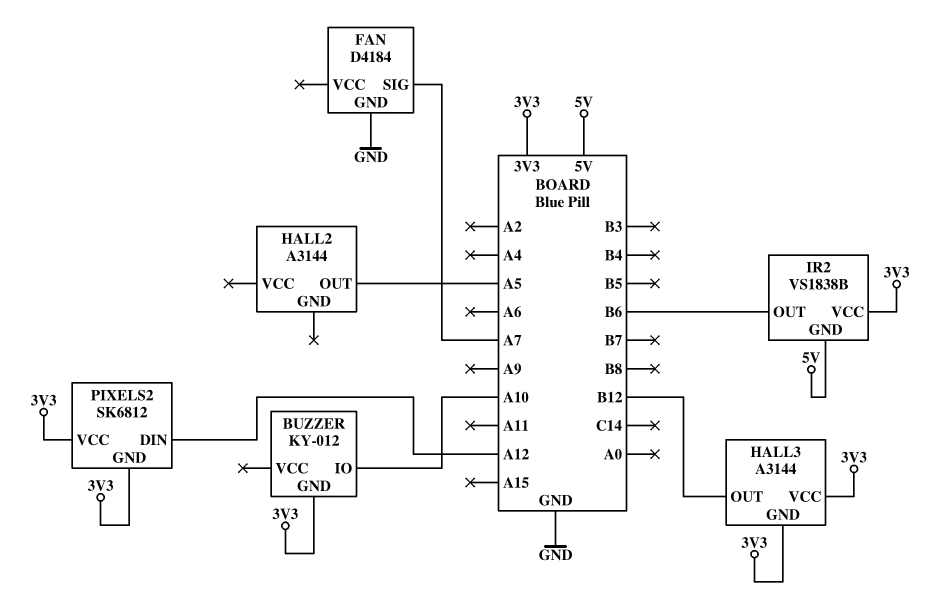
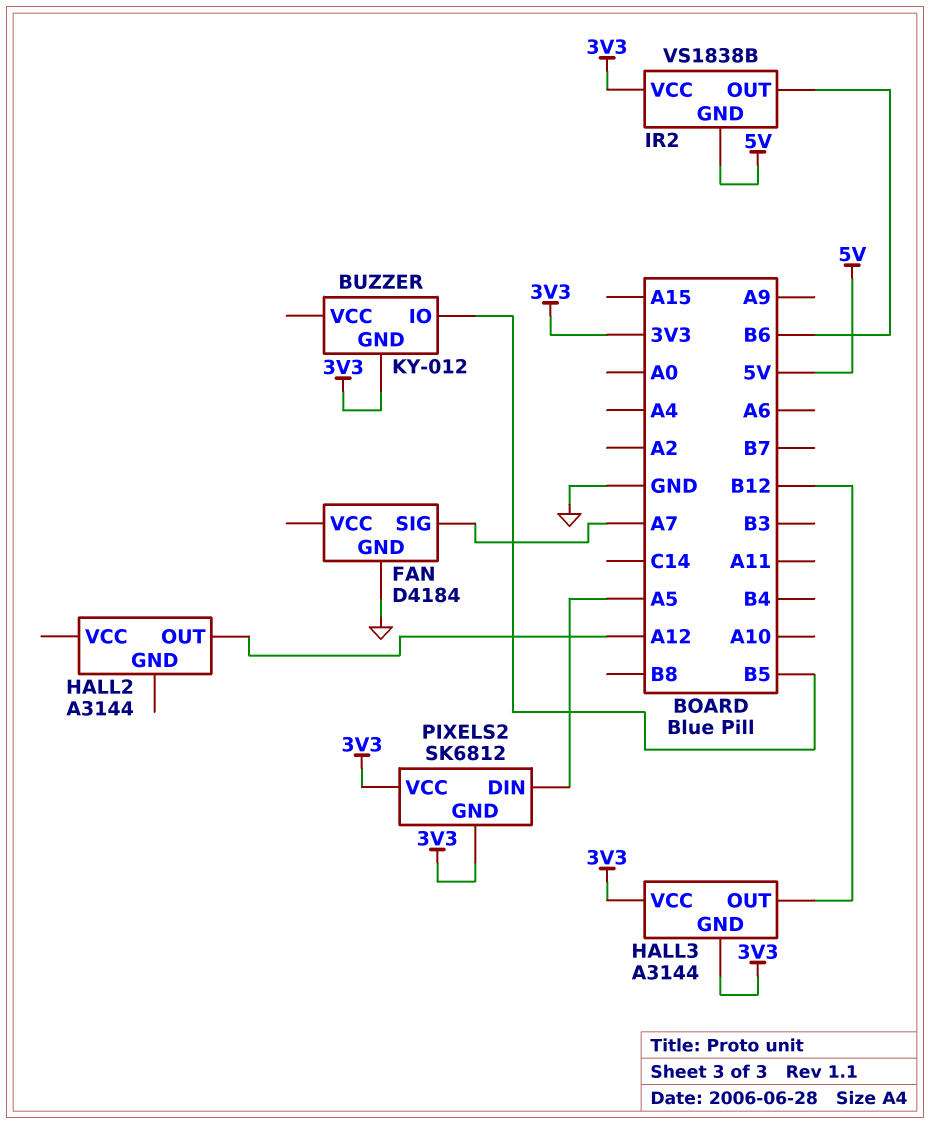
BUZZER pin IO: A10 -> B5
HALL2 pin OUT: A5 -> A12
PIXELS2 pin DIN: A12 -> A5

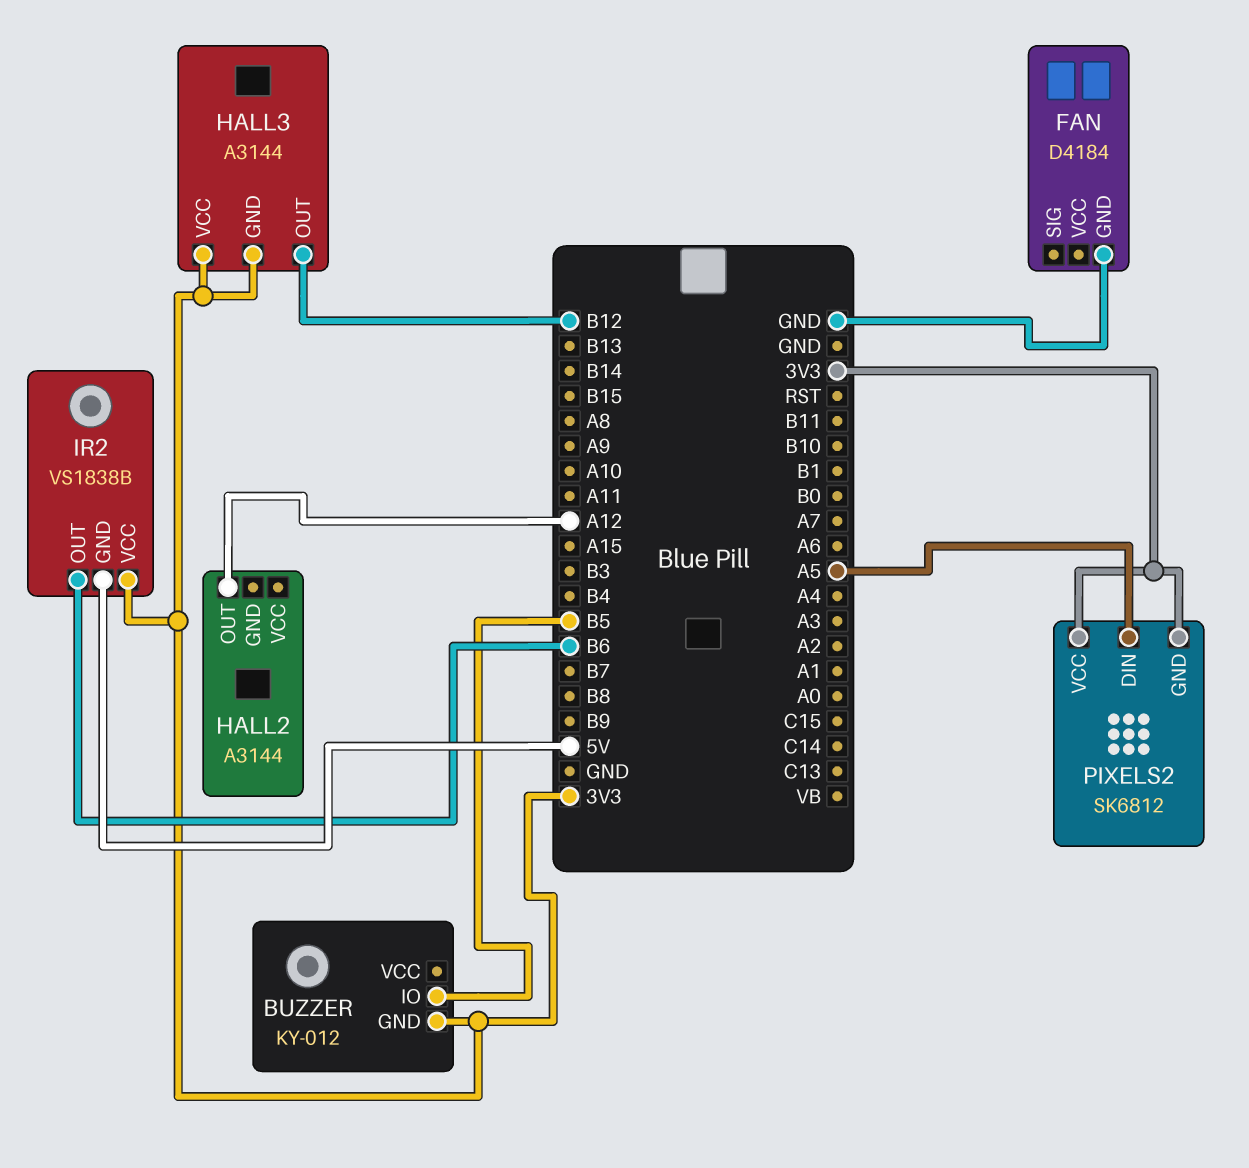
FAN pin SIG: A7 -> none

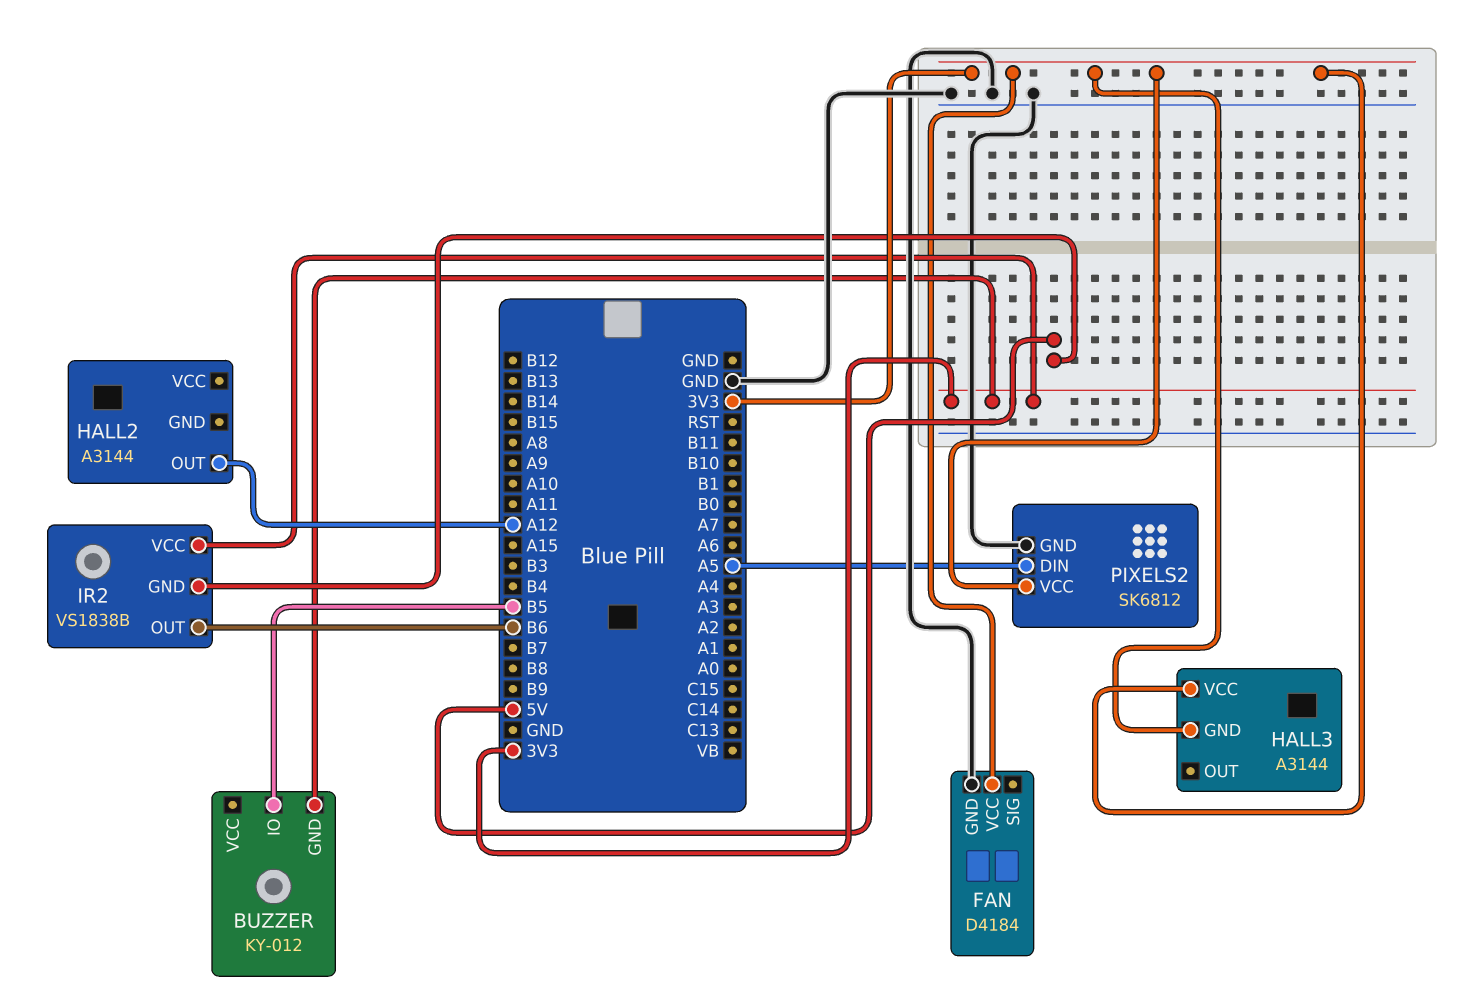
FAN pin VCC: none -> 3V3
HALL3 pin OUT: B12 -> none
PIXELS2 pin GND: 3V3 -> GND

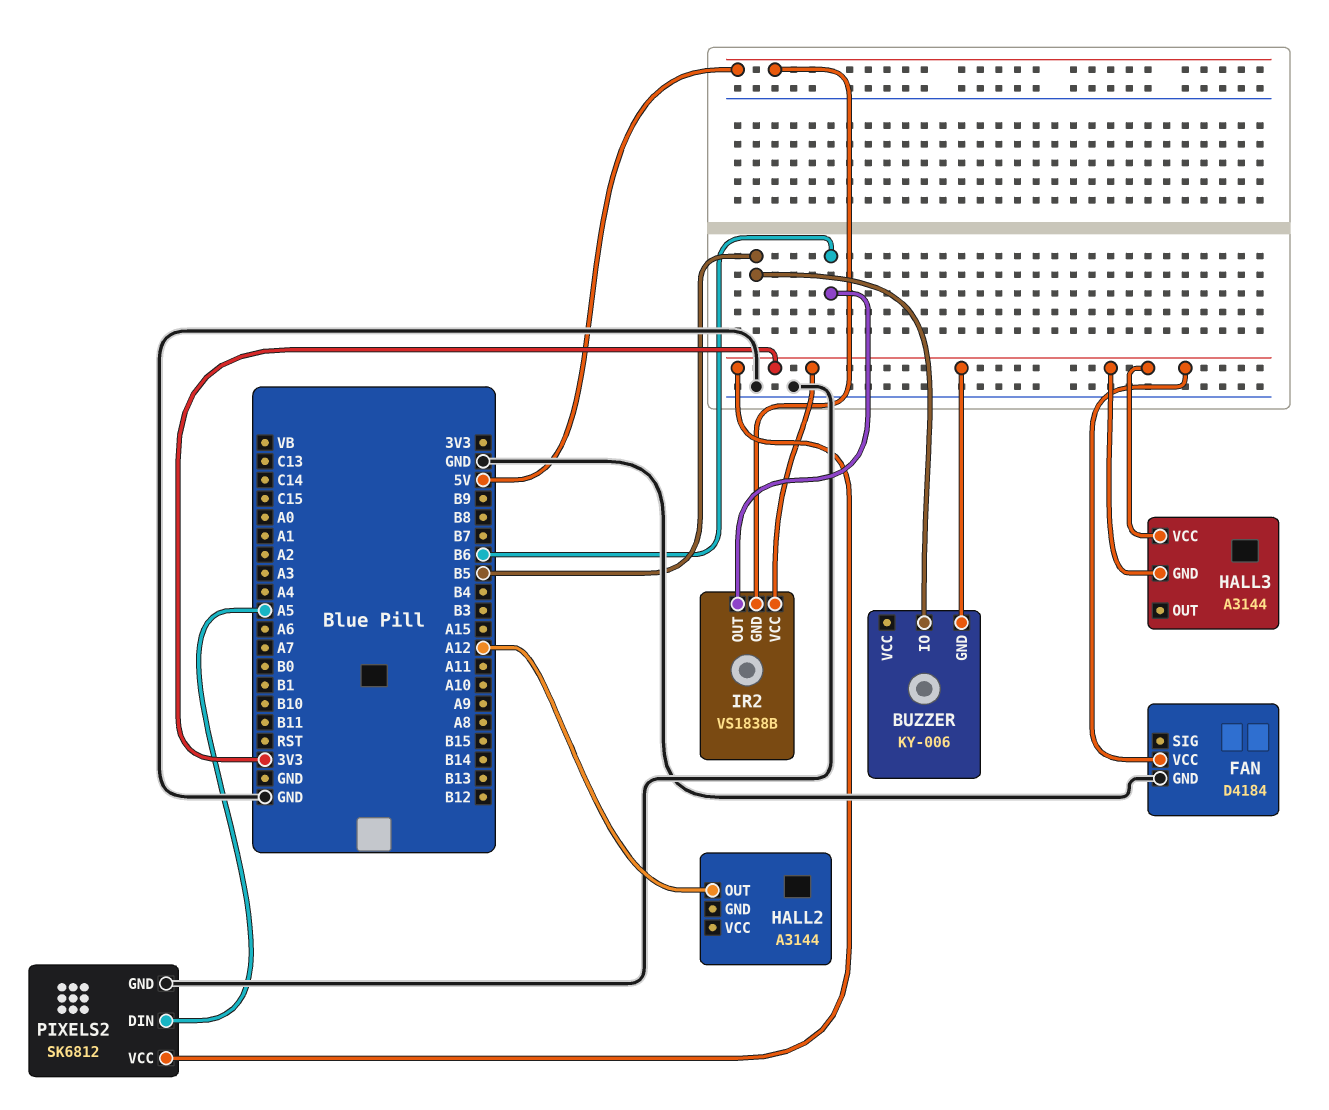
BUZZER: KY-012 -> KY-006

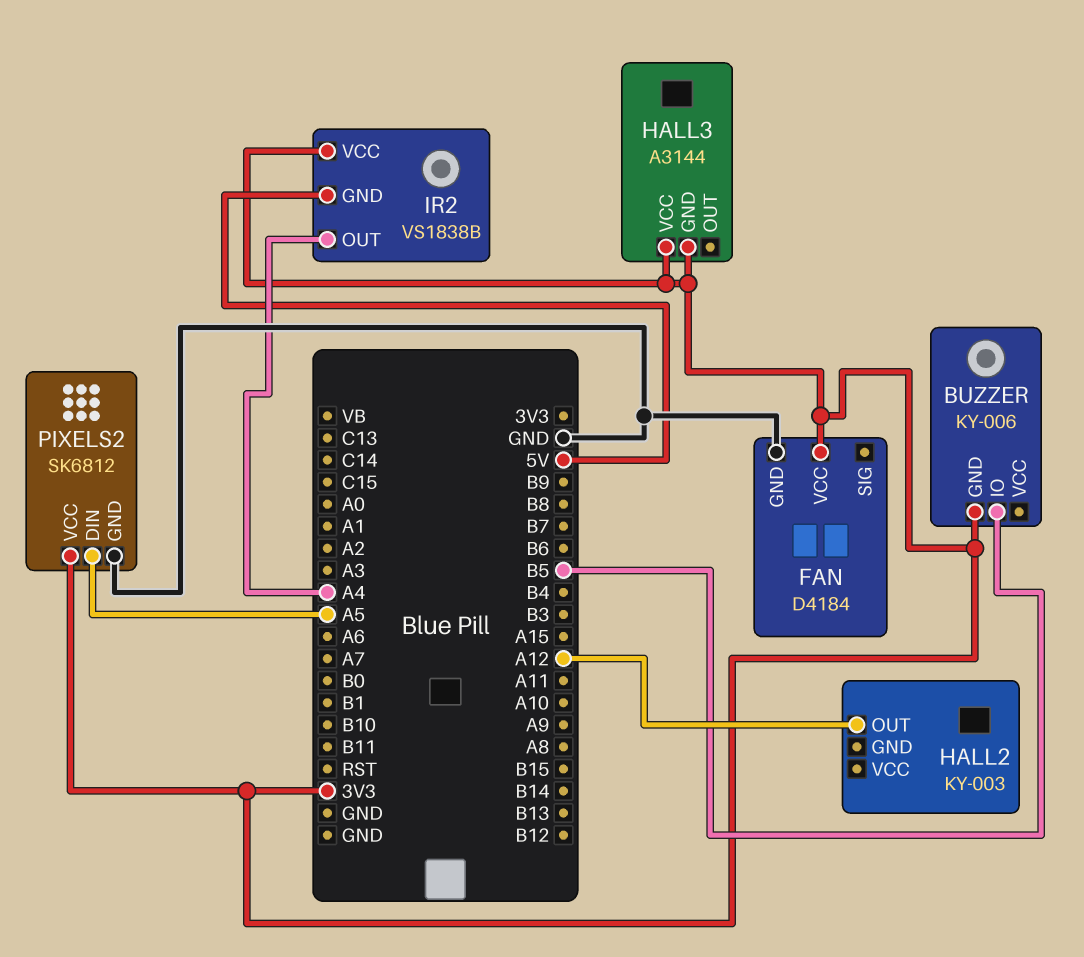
HALL2: A3144 -> KY-003
IR2 pin OUT: B6 -> A4

